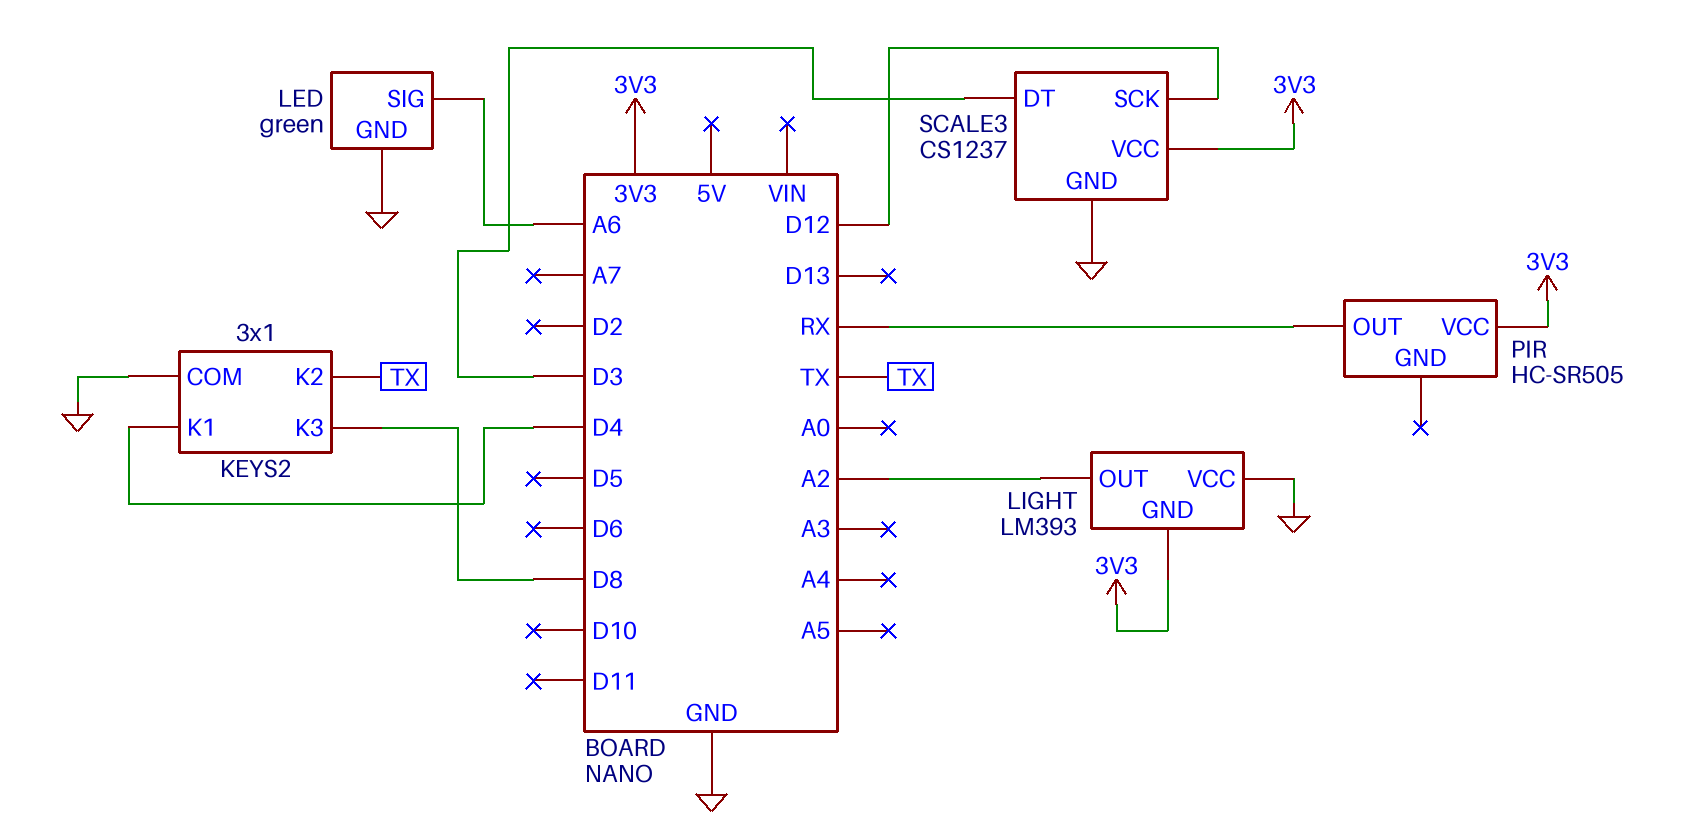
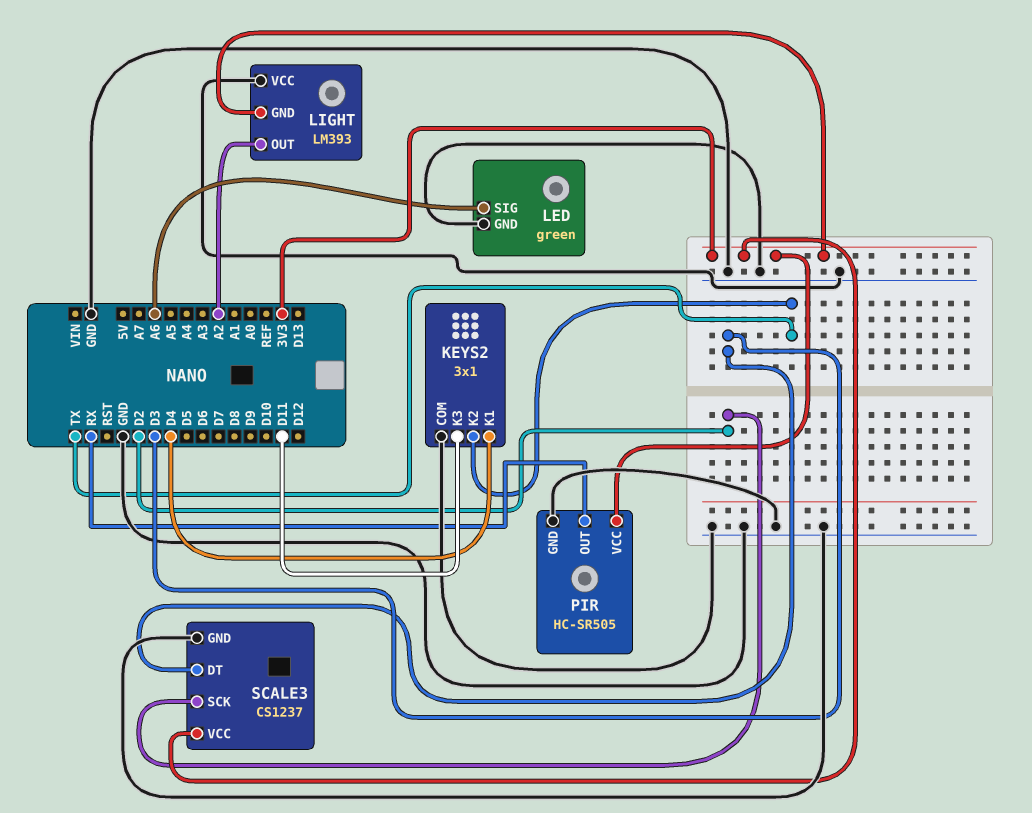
KEYS2 pin K3: D8 -> D11
PIR pin GND: none -> GND
SCALE3 pin SCK: D12 -> D2

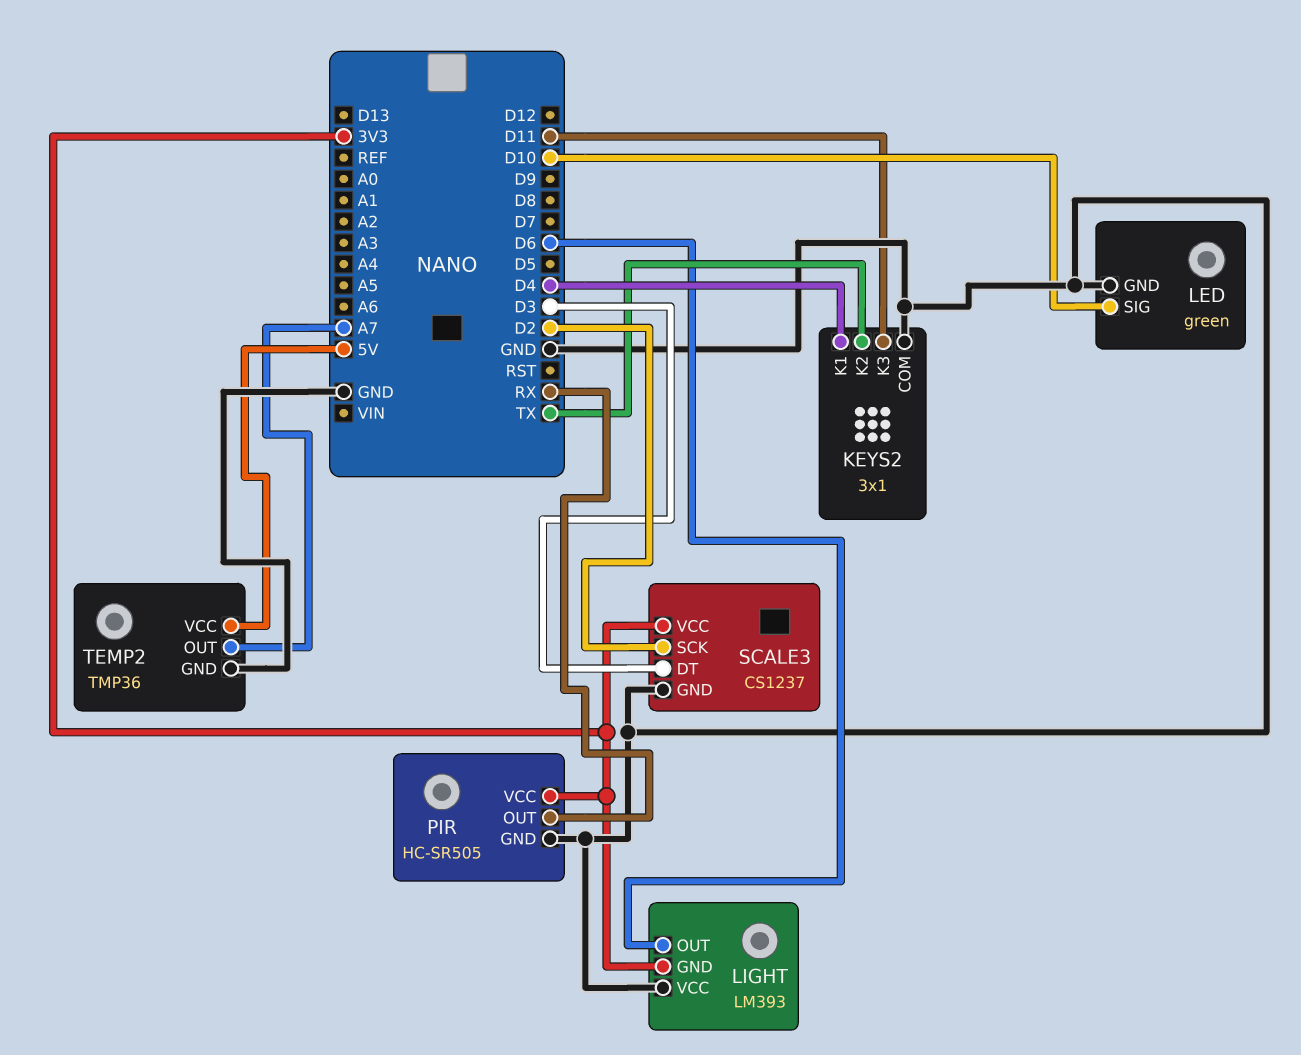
LED pin SIG: A6 -> D10
LIGHT pin OUT: A2 -> D6
TEMP2: none -> TMP36
TEMP2 pin GND: none -> GND
TEMP2 pin OUT: none -> A7
TEMP2 pin VCC: none -> 5V

